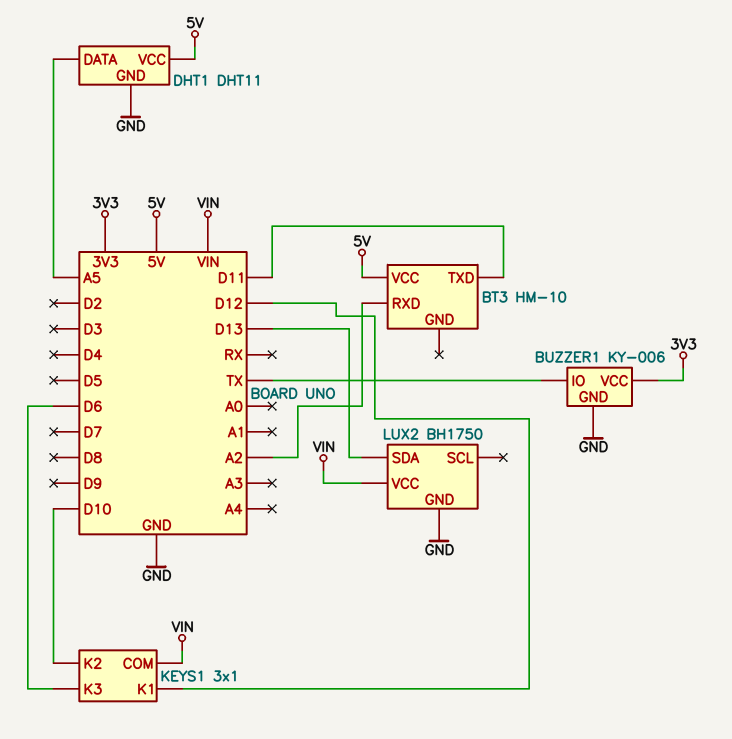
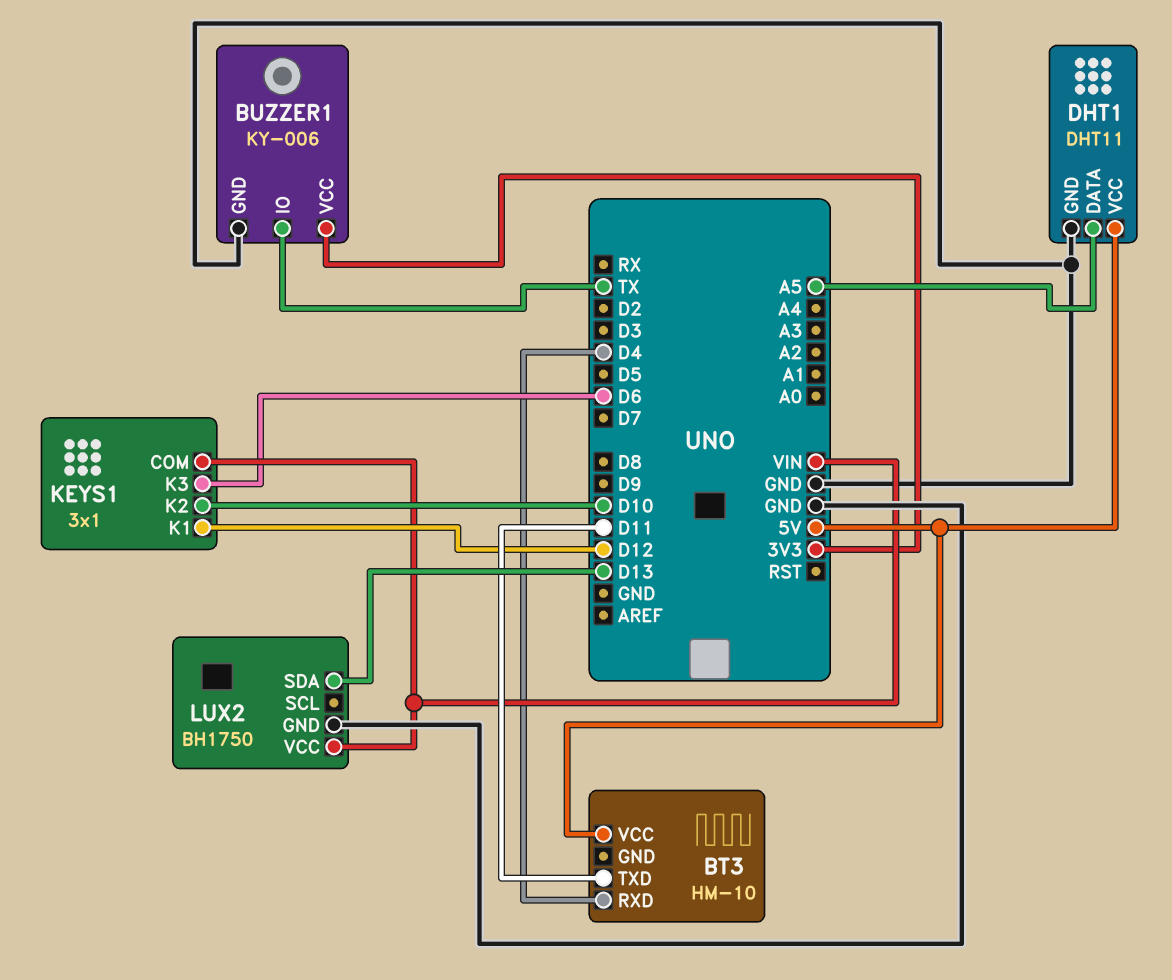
BT3 pin RXD: A2 -> D4

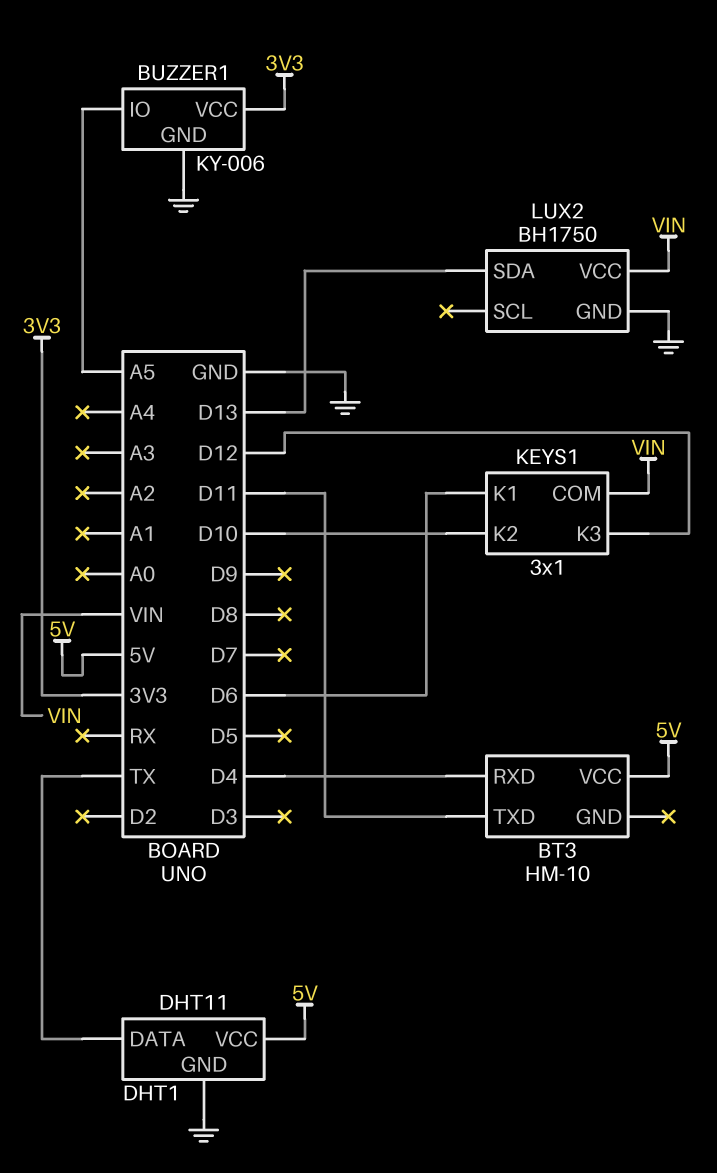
BUZZER1 pin IO: TX -> A5
DHT1 pin DATA: A5 -> TX
KEYS1 pin K1: D12 -> D6
KEYS1 pin K3: D6 -> D12

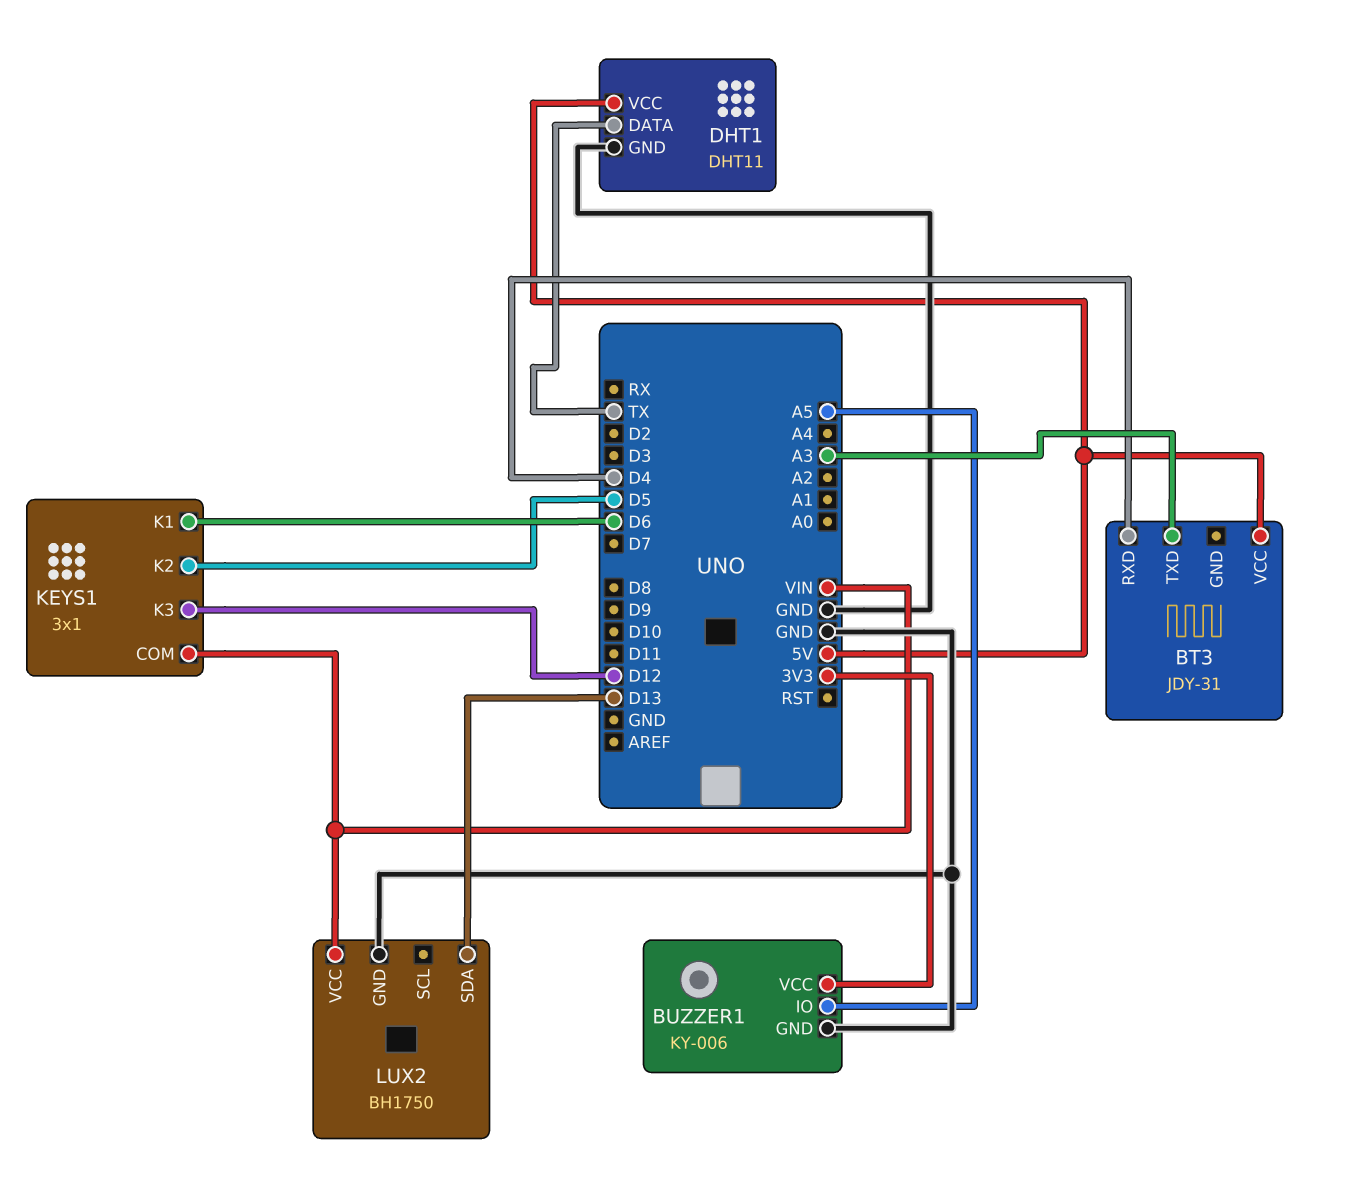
BT3: HM-10 -> JDY-31
BT3 pin TXD: D11 -> A3
KEYS1 pin K2: D10 -> D5

